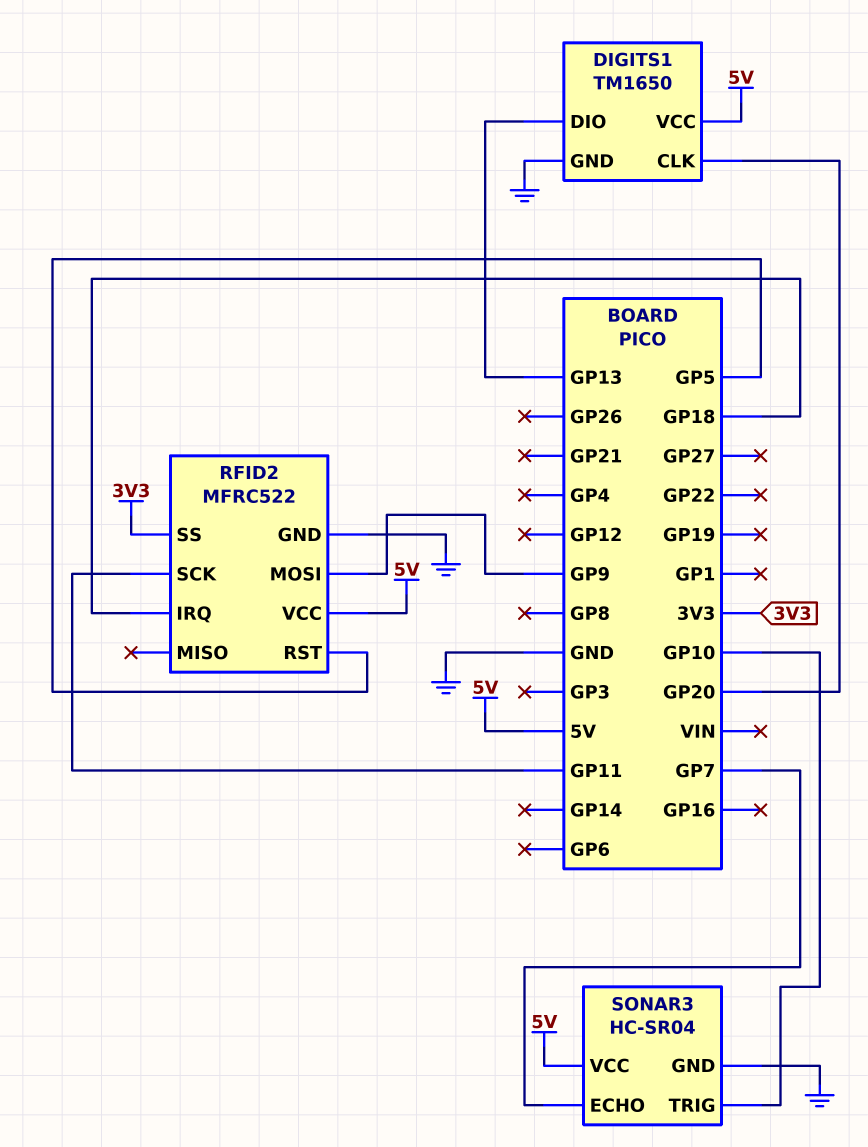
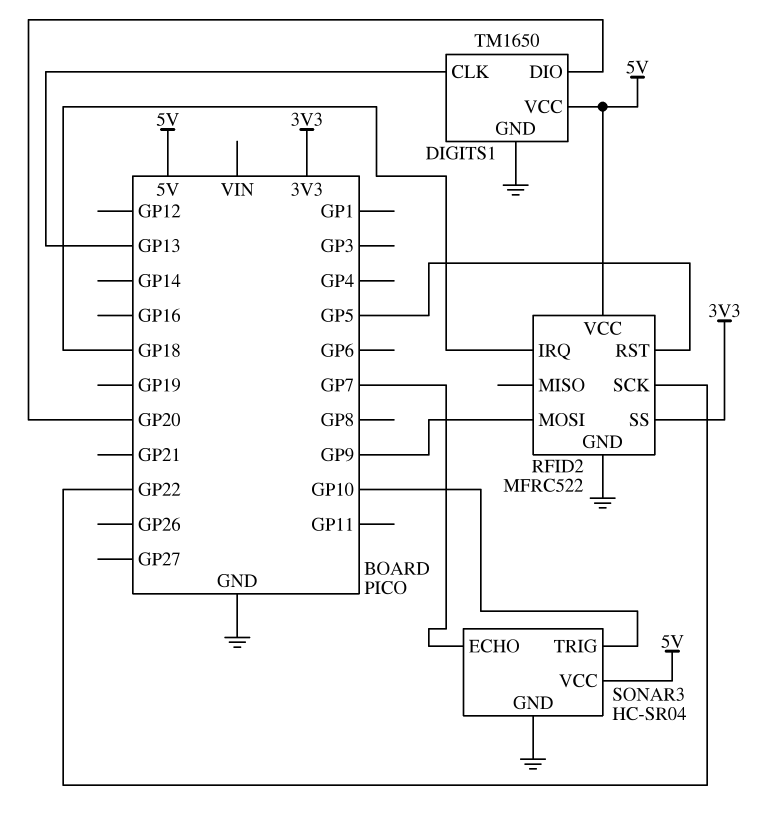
DIGITS1 pin CLK: GP20 -> GP13
DIGITS1 pin DIO: GP13 -> GP20
RFID2 pin SCK: GP11 -> GP22

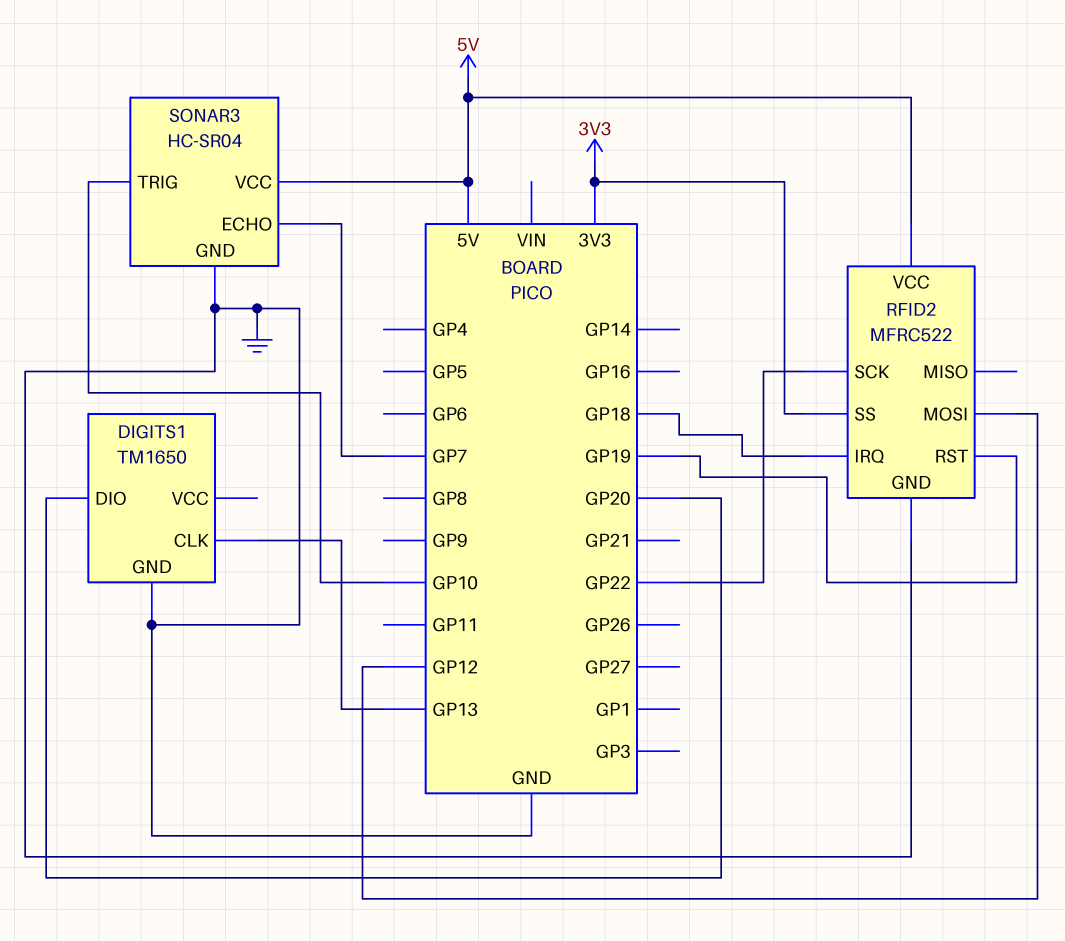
DIGITS1 pin VCC: 5V -> none
RFID2 pin MOSI: GP9 -> GP12
RFID2 pin RST: GP5 -> GP19

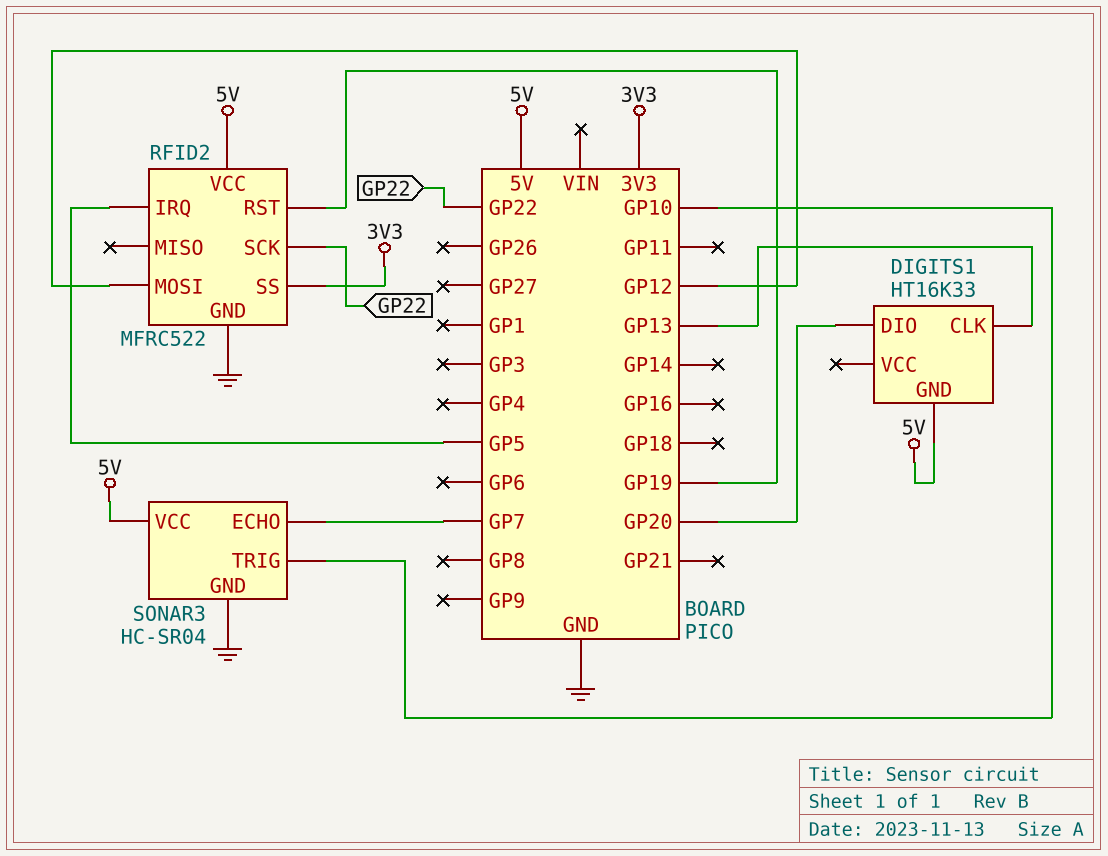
DIGITS1: TM1650 -> HT16K33
DIGITS1 pin GND: GND -> 5V
RFID2 pin IRQ: GP18 -> GP5

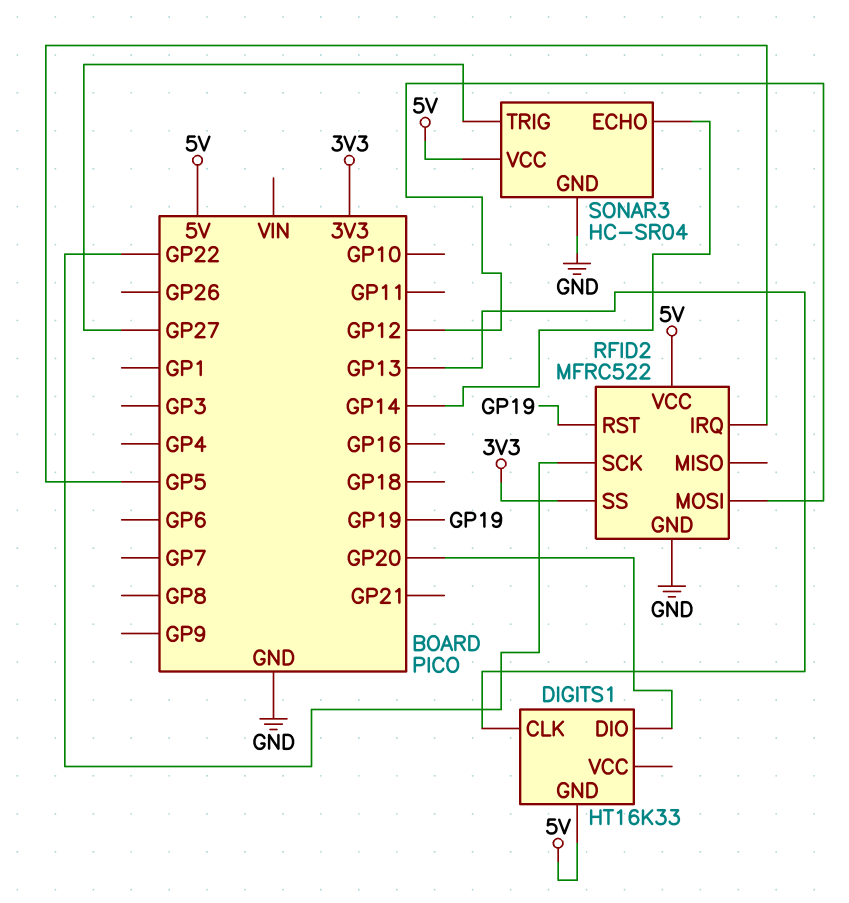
SONAR3 pin ECHO: GP7 -> GP14
SONAR3 pin TRIG: GP10 -> GP27

